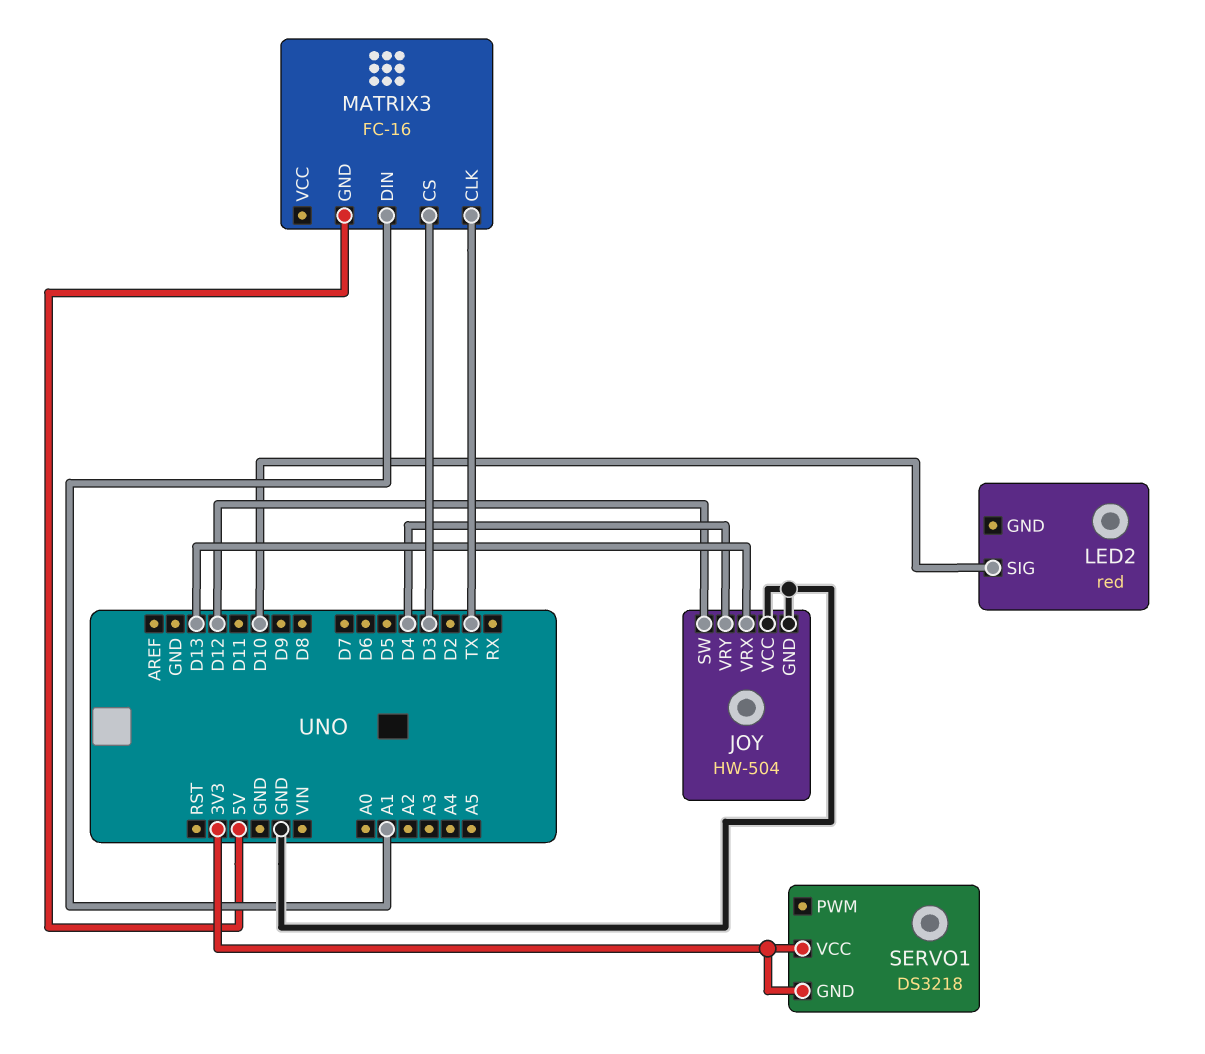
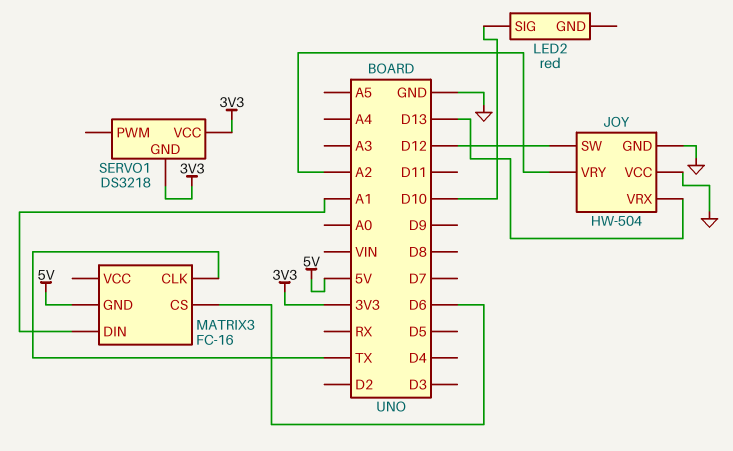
JOY pin VRY: D4 -> A2
MATRIX3 pin CS: D3 -> D6

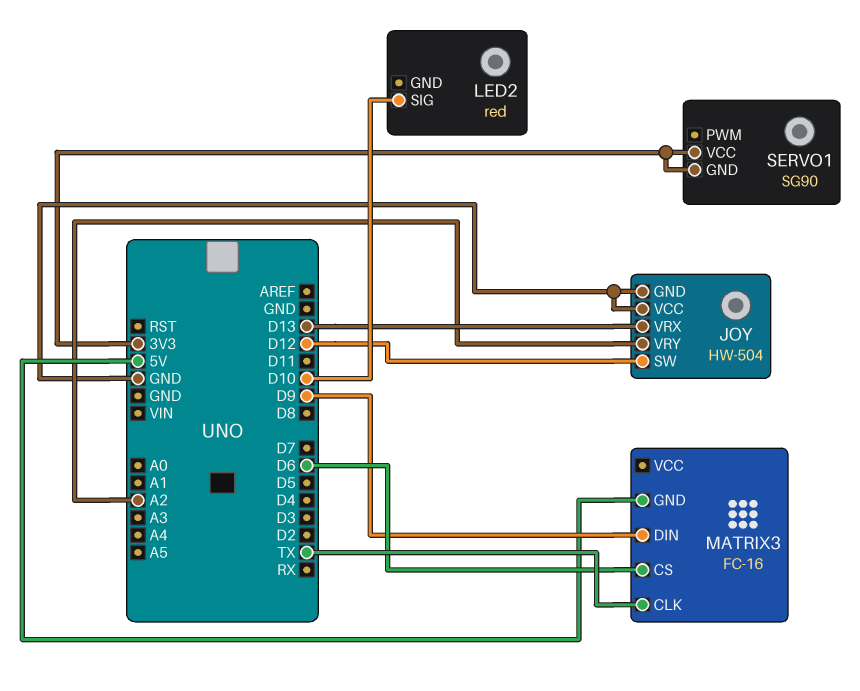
MATRIX3 pin DIN: A1 -> D9
SERVO1: DS3218 -> SG90

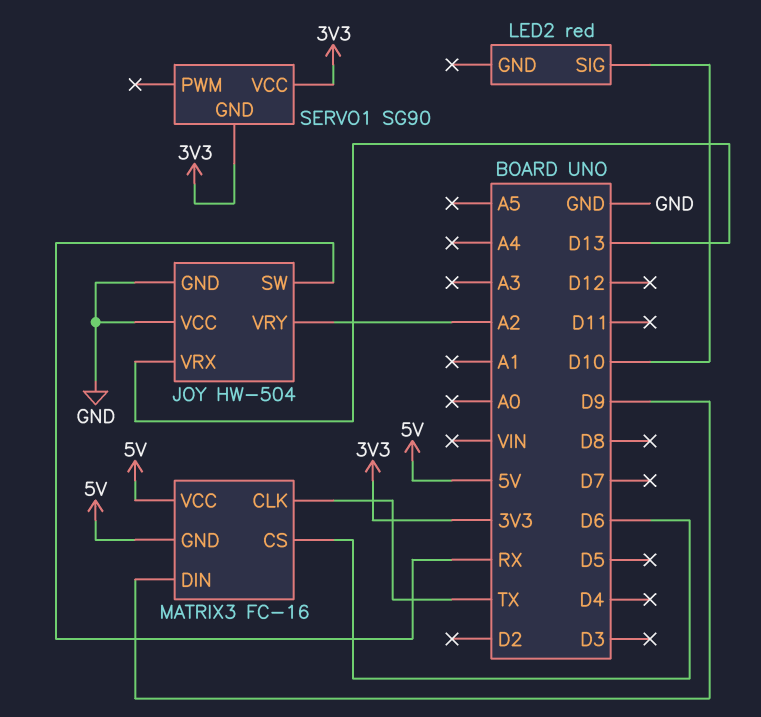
JOY pin SW: D12 -> RX
MATRIX3 pin VCC: none -> 5V

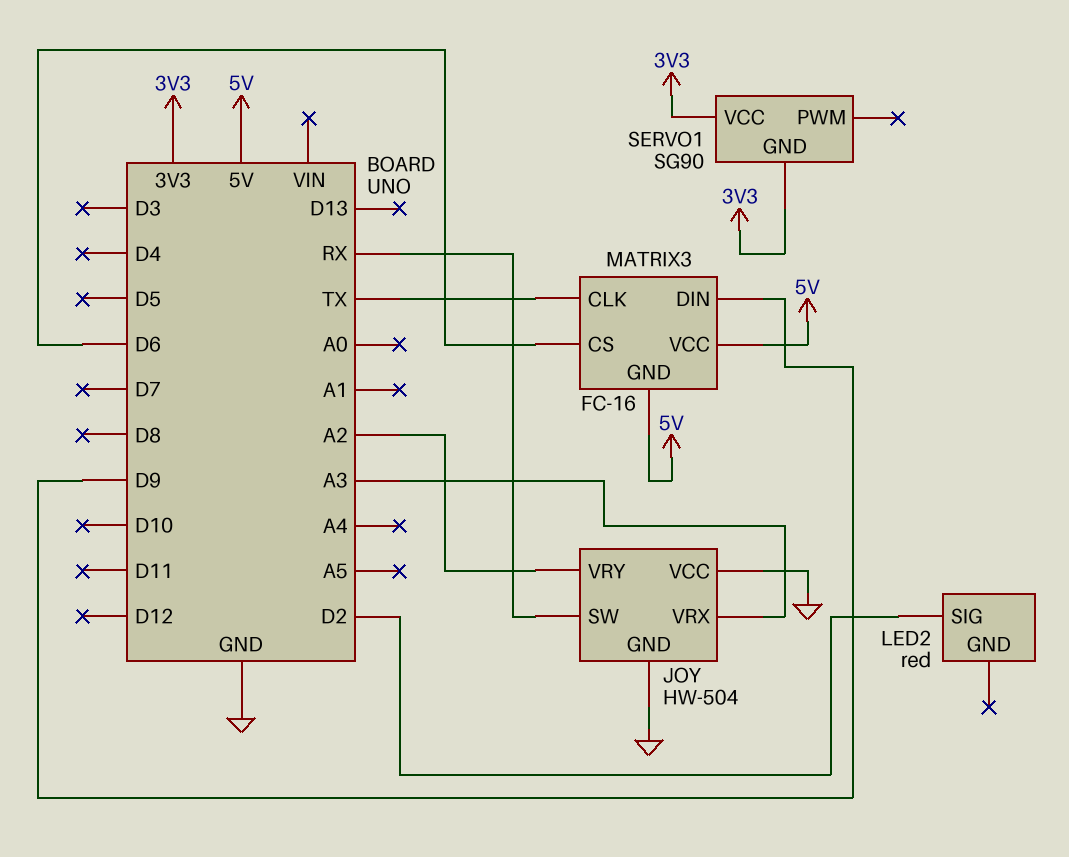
JOY pin VRX: D13 -> A3
LED2 pin SIG: D10 -> D2

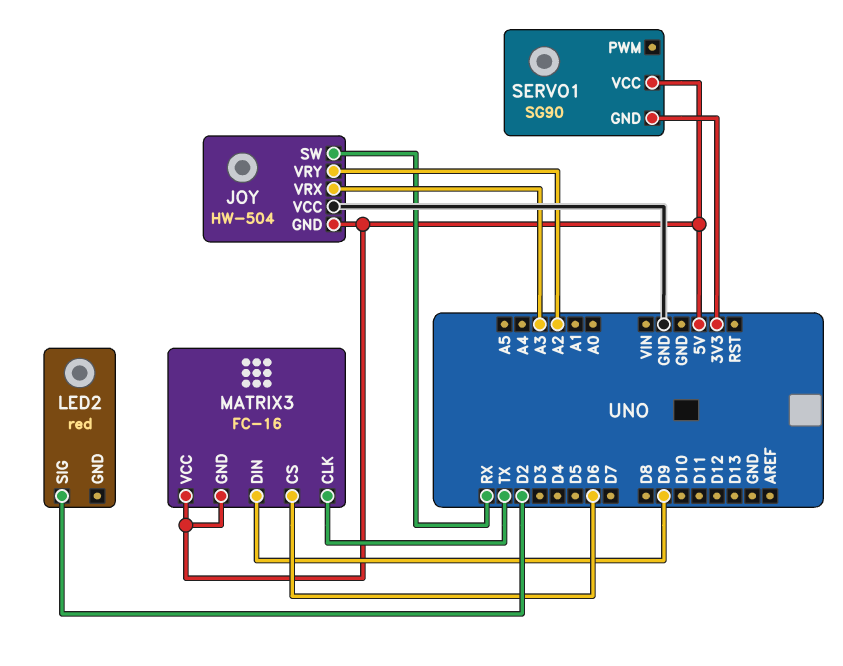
JOY pin GND: GND -> 5V
SERVO1 pin VCC: 3V3 -> 5V

